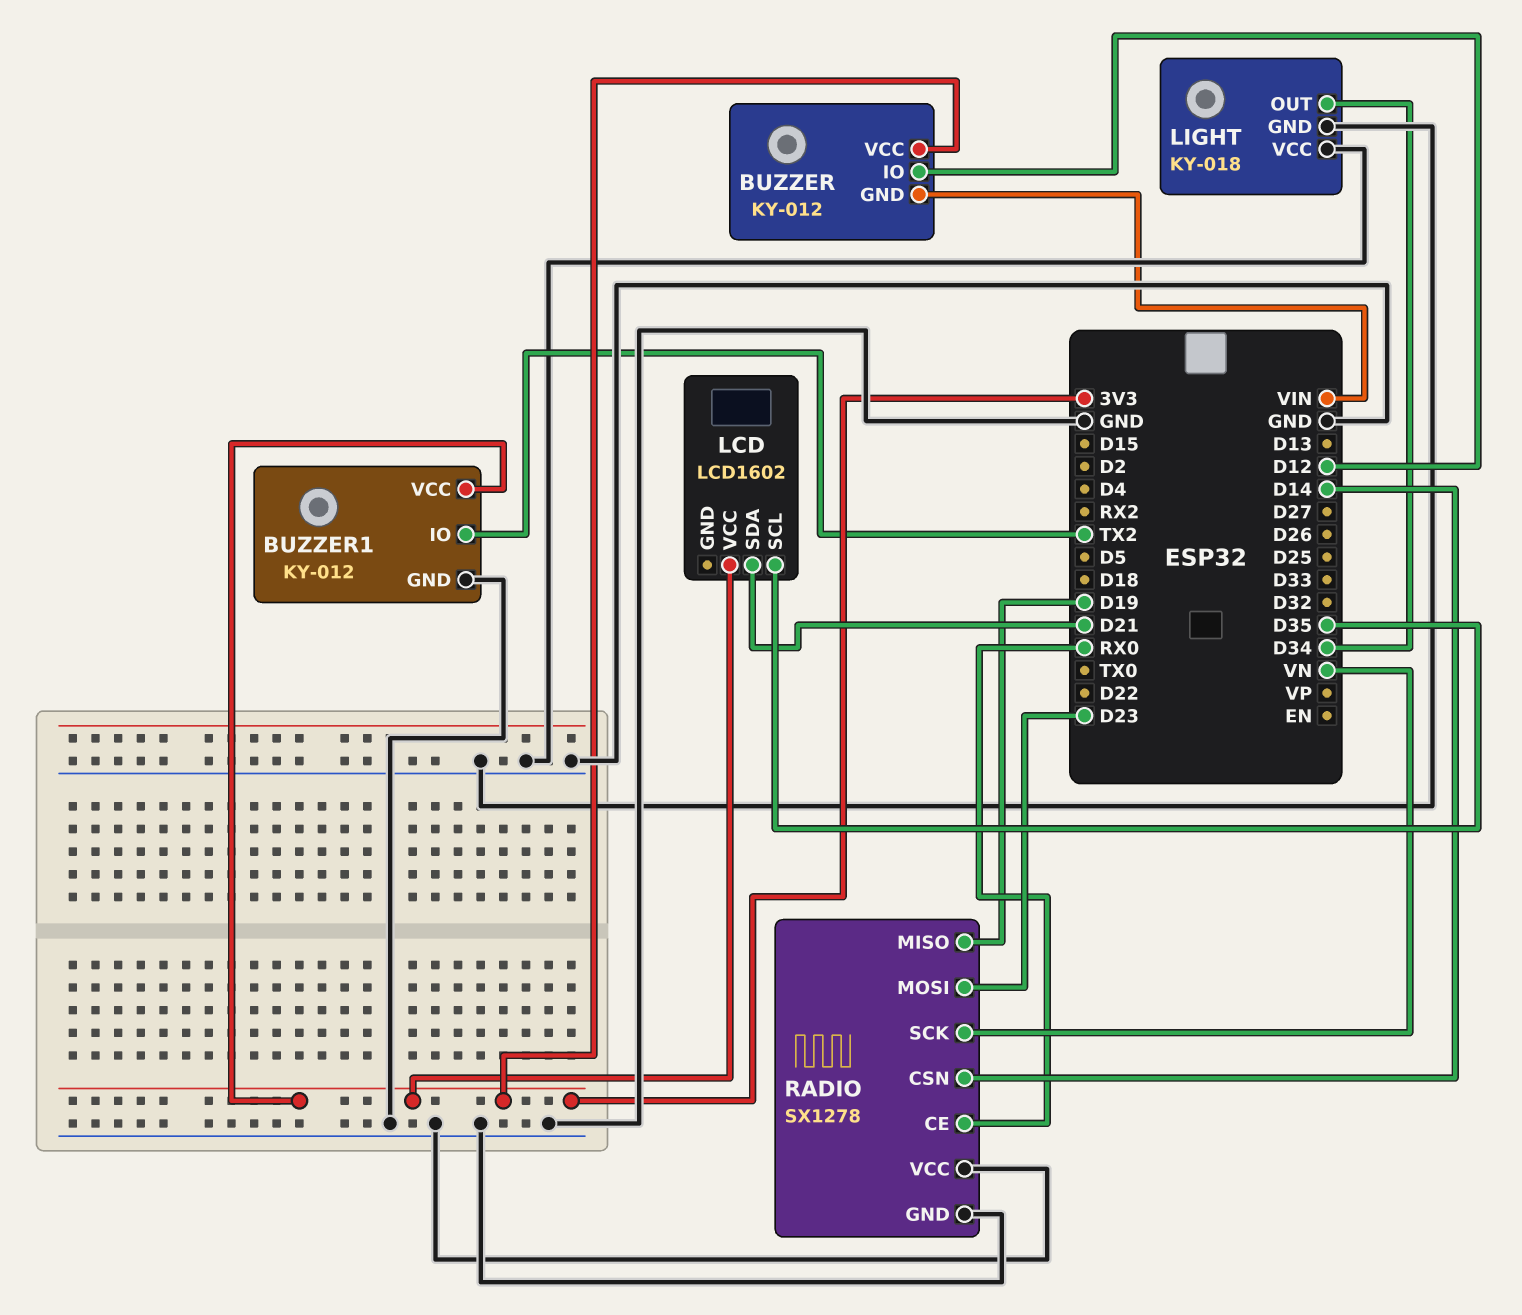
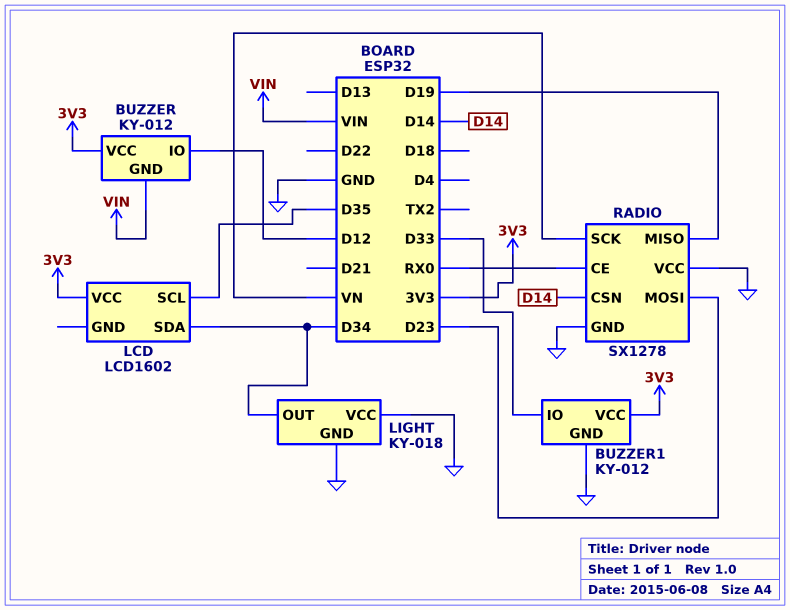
BUZZER1 pin IO: TX2 -> D33
LCD pin SDA: D21 -> D34

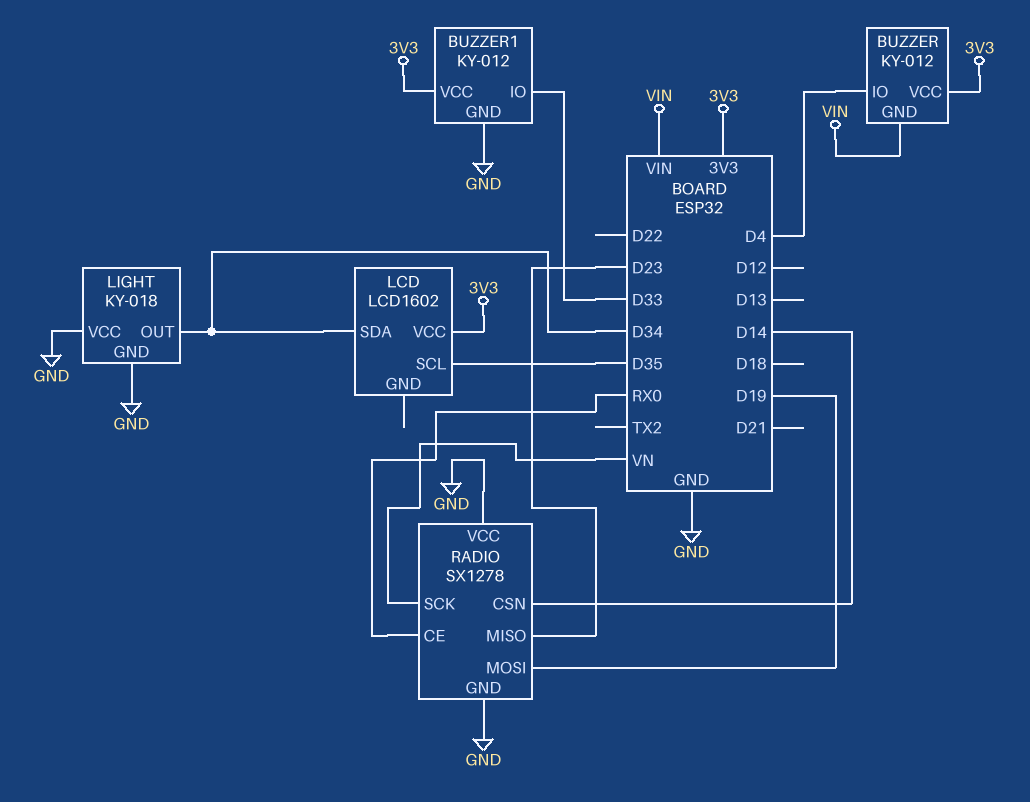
BUZZER pin IO: D12 -> D4
RADIO pin MISO: D19 -> D23
RADIO pin MOSI: D23 -> D19

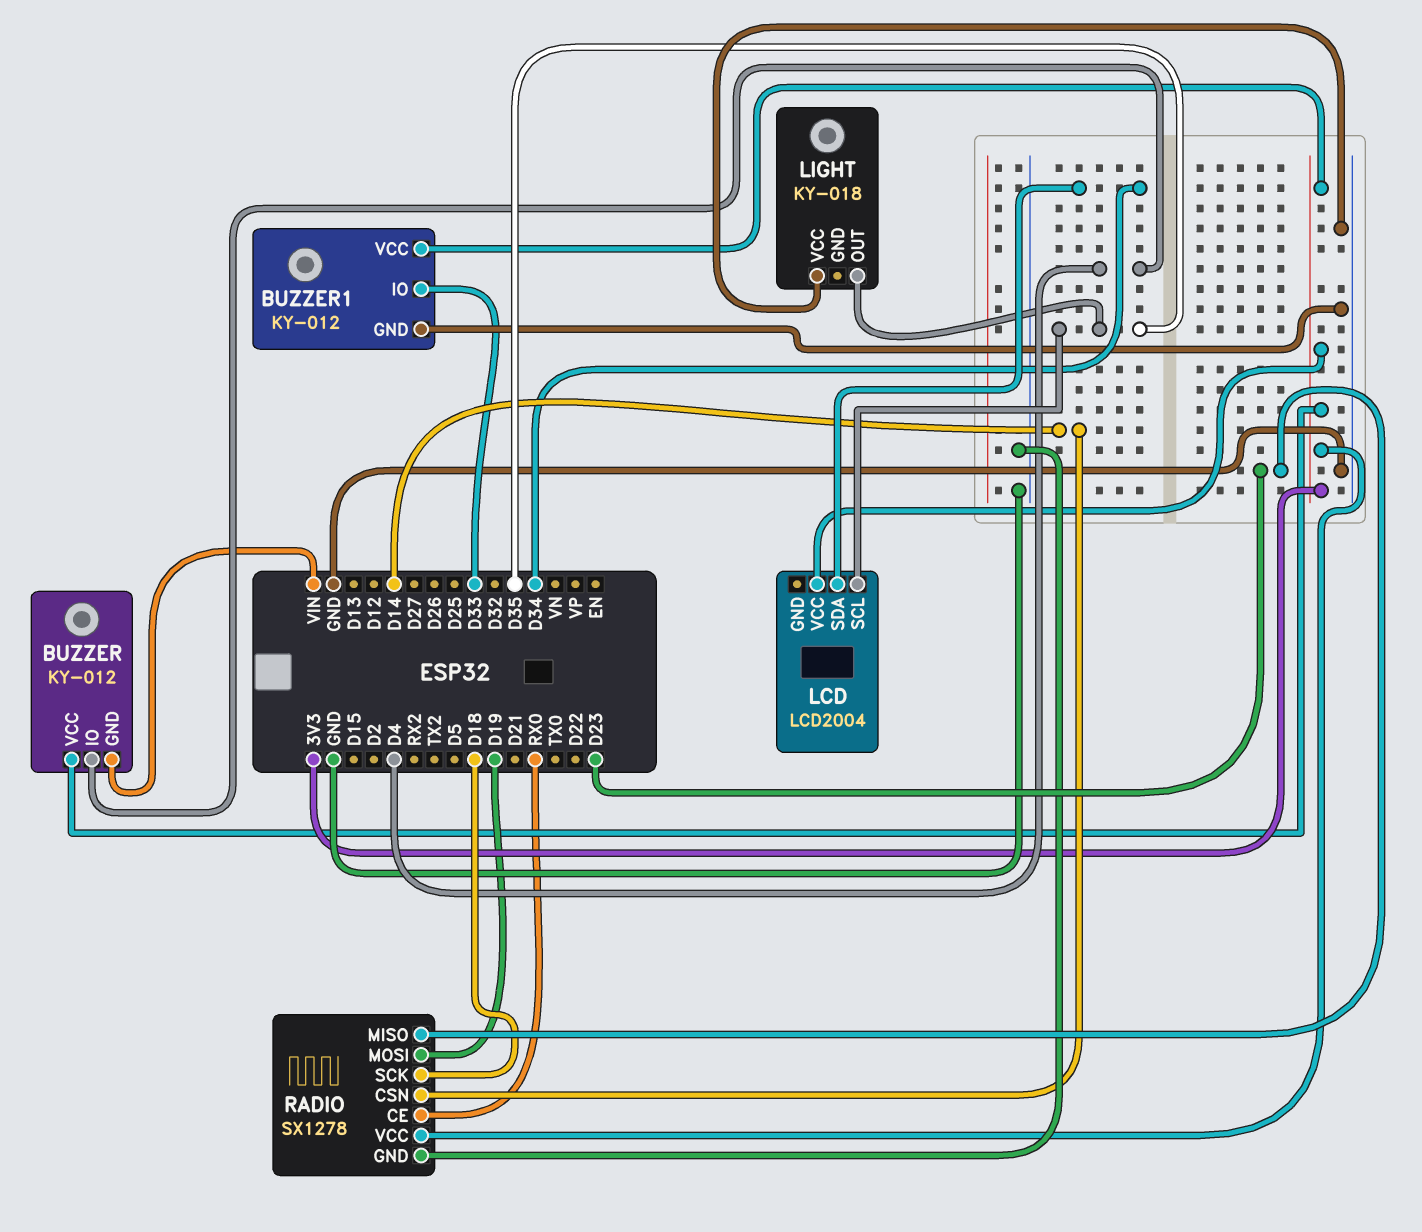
LCD: LCD1602 -> LCD2004
LIGHT pin GND: GND -> none
LIGHT pin OUT: D34 -> D35
RADIO pin SCK: VN -> D18
RADIO pin VCC: GND -> 3V3

